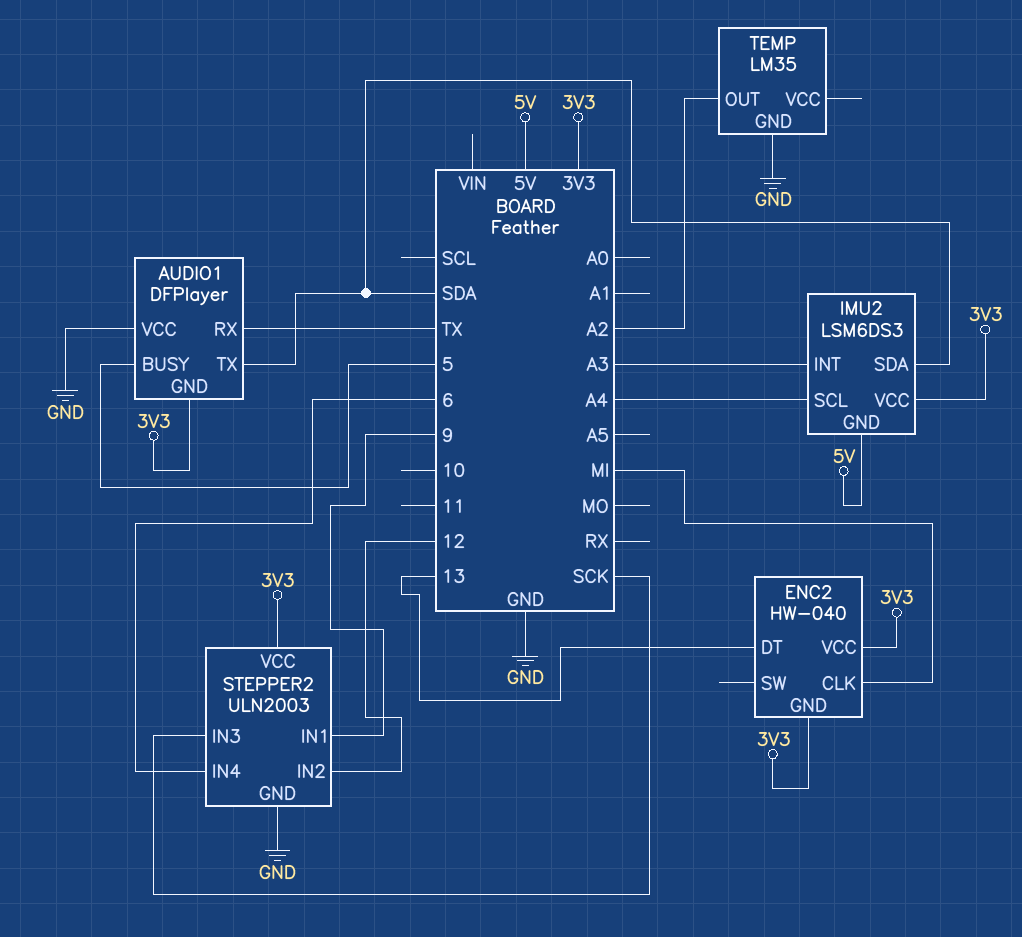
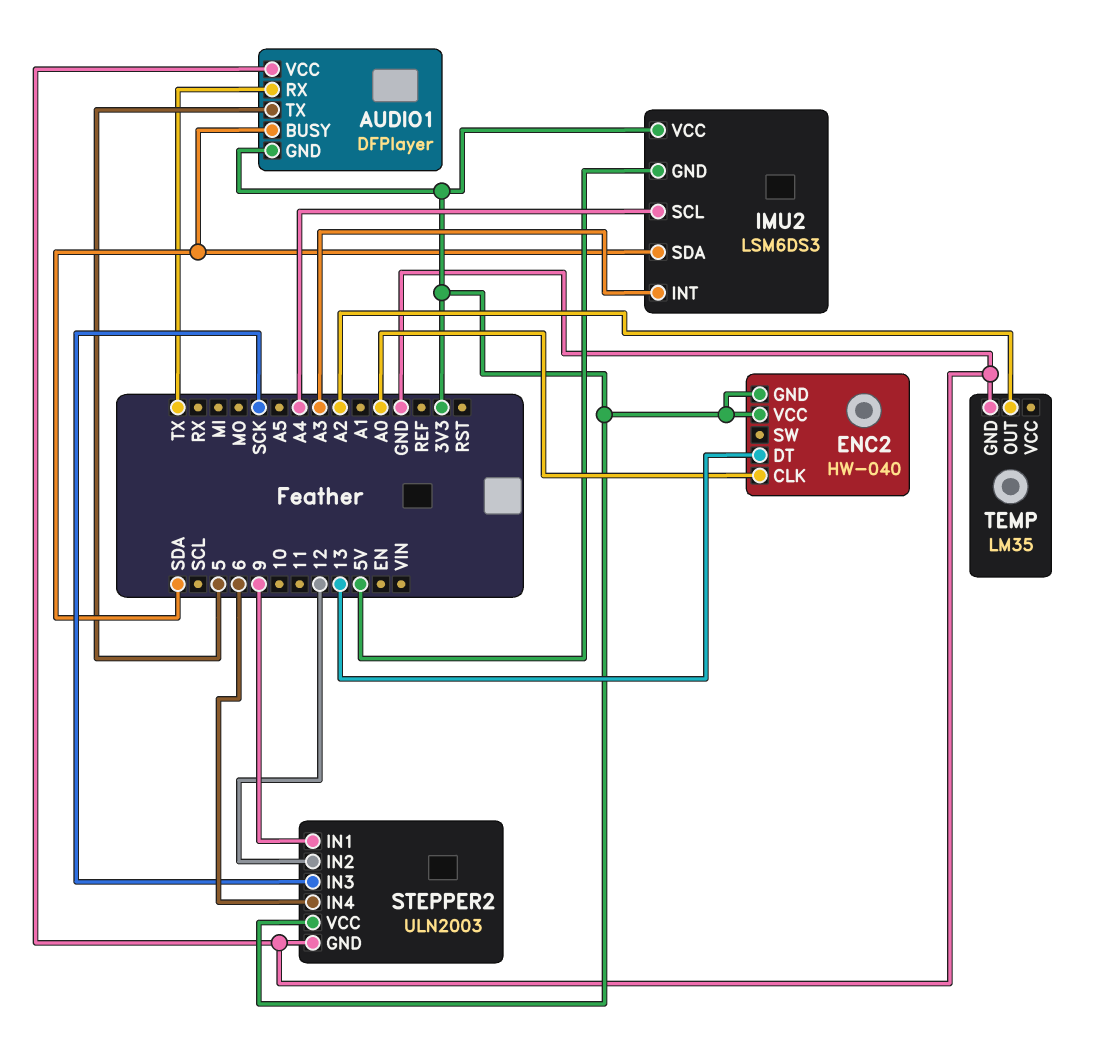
AUDIO1 pin BUSY: 5 -> SDA
AUDIO1 pin TX: SDA -> 5
ENC2 pin CLK: MI -> A0

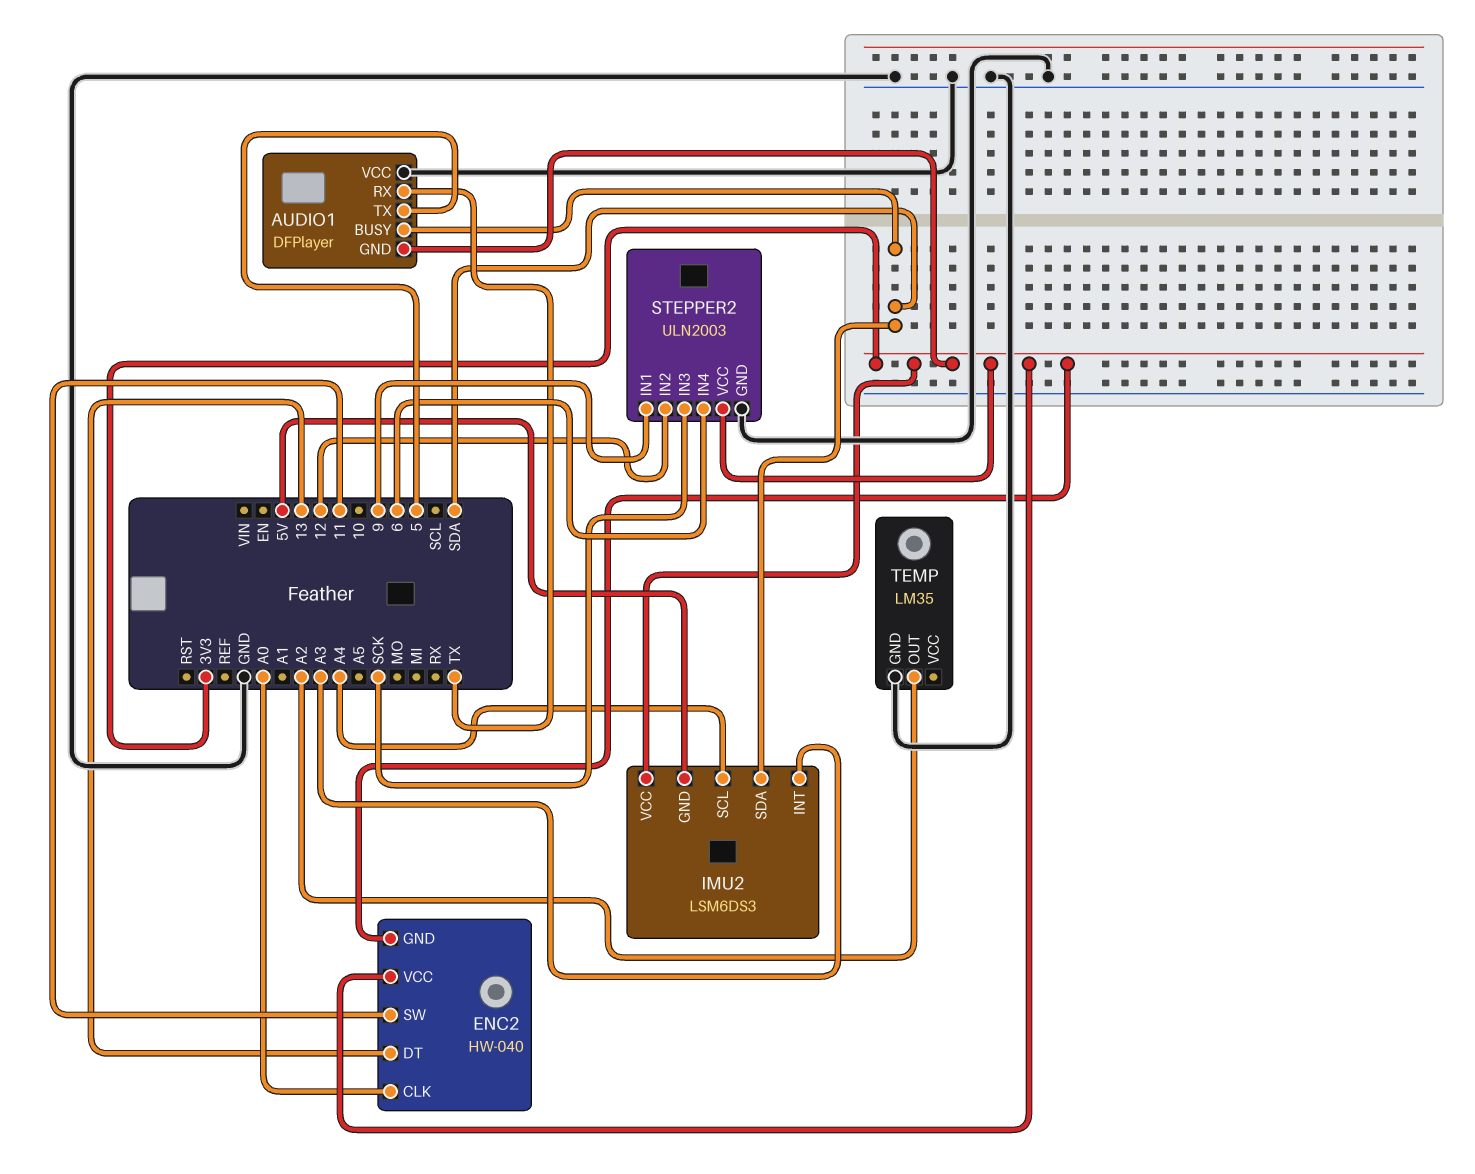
ENC2 pin SW: none -> 11

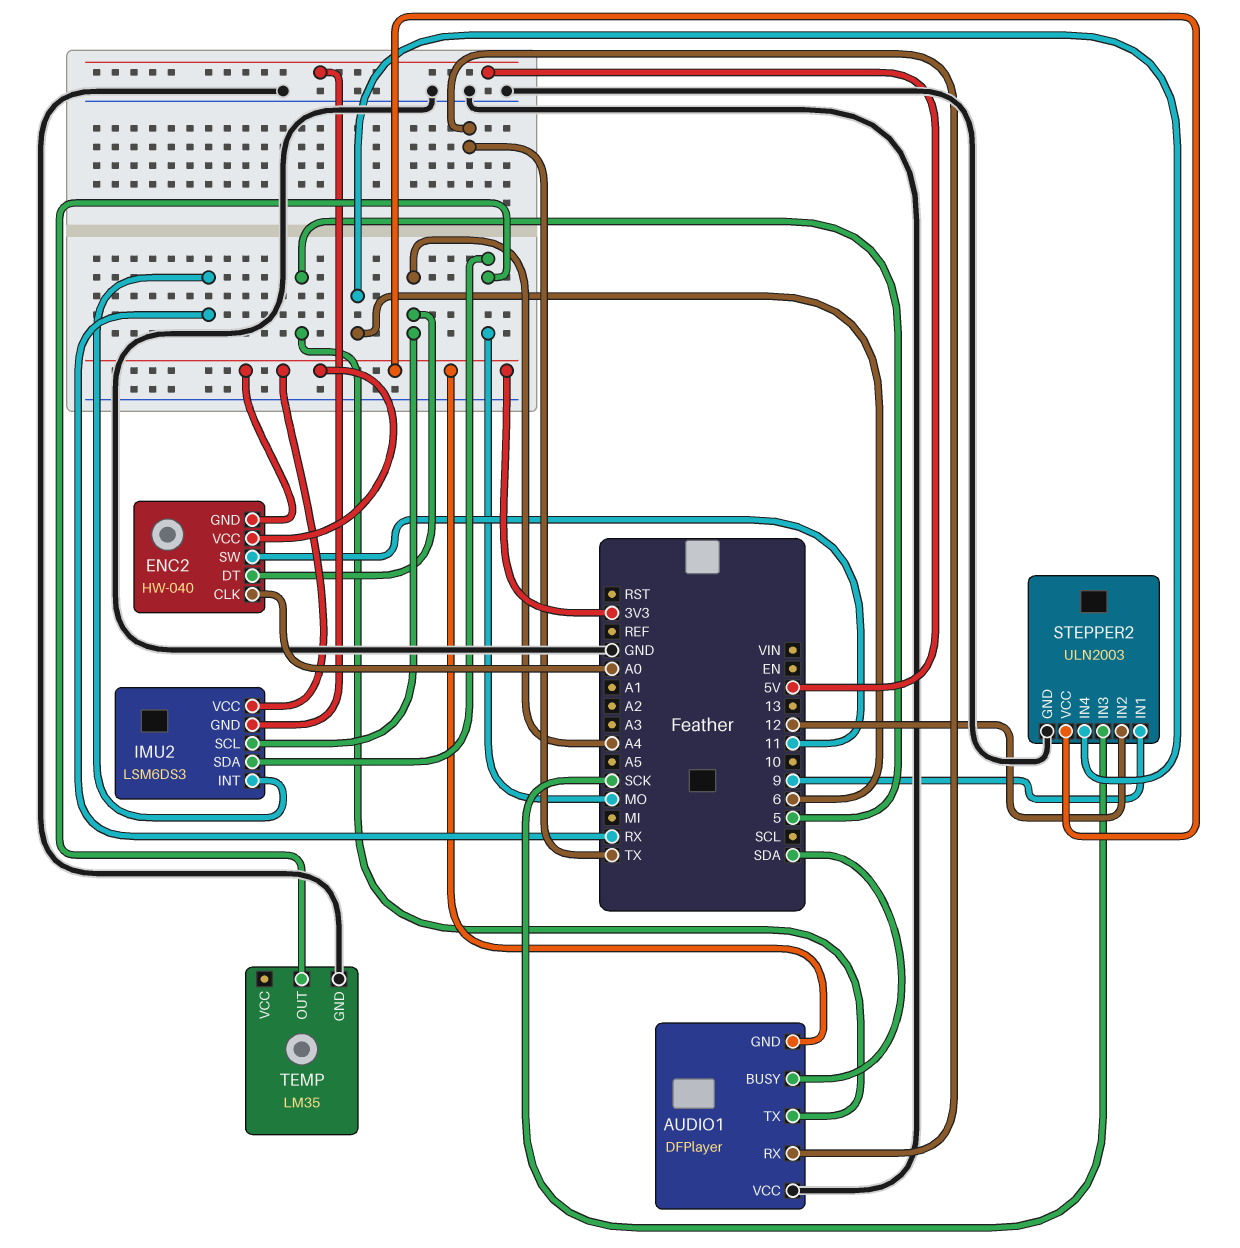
ENC2 pin DT: 13 -> A4
IMU2 pin INT: A3 -> RX
IMU2 pin SDA: SDA -> MO
TEMP pin OUT: A2 -> MO

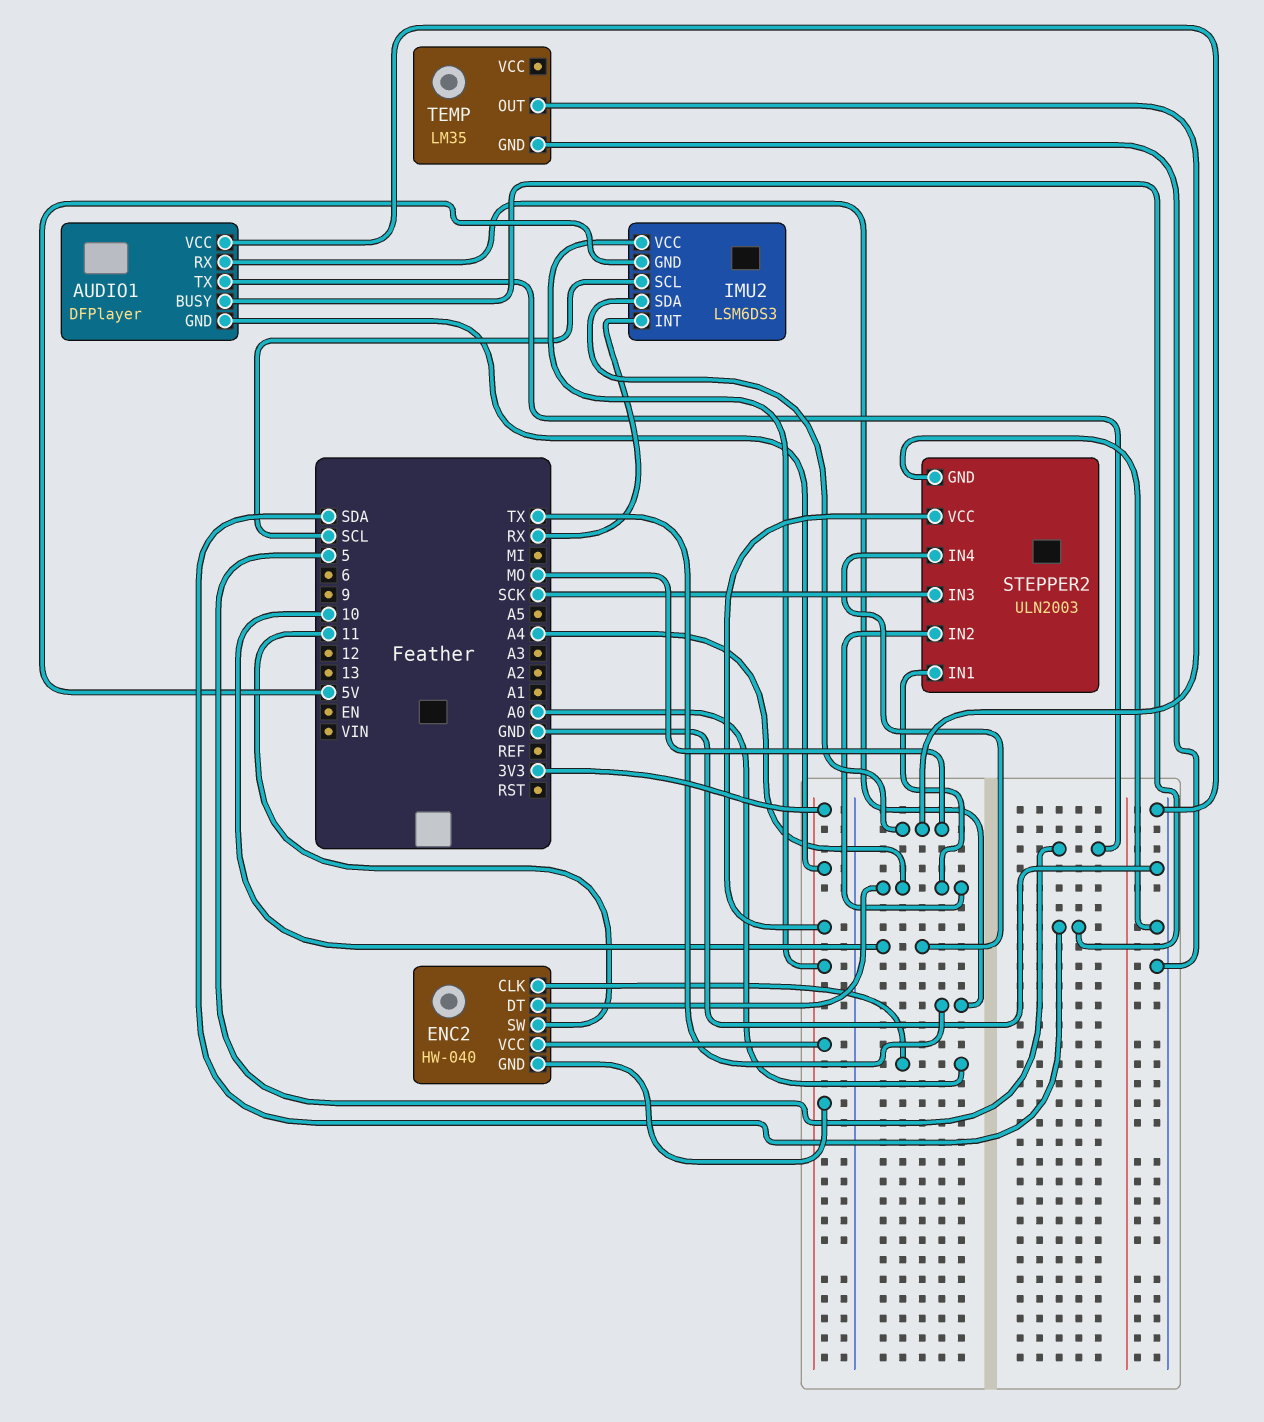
IMU2 pin SCL: A4 -> SCL
STEPPER2 pin IN1: 9 -> A4
STEPPER2 pin IN2: 12 -> A4
STEPPER2 pin IN4: 6 -> 10

